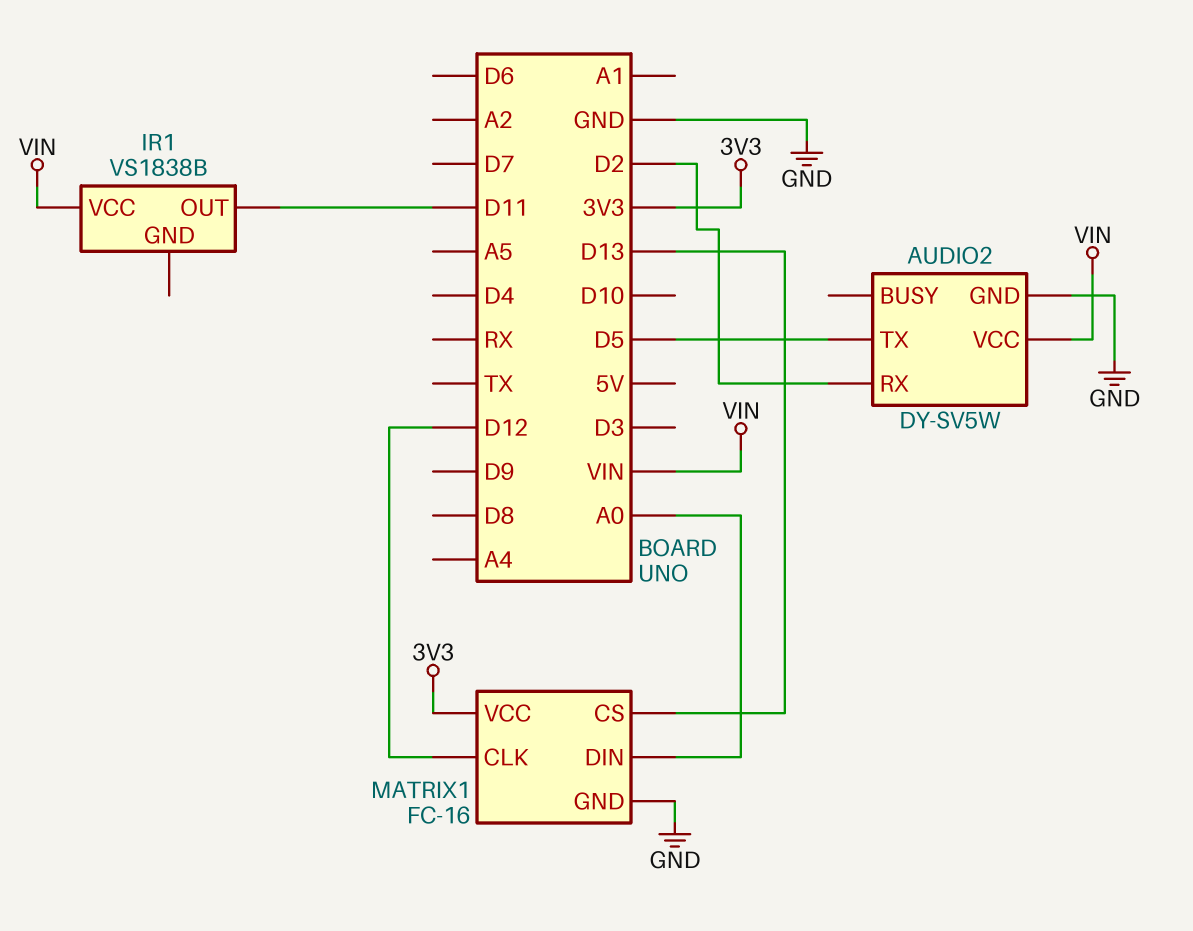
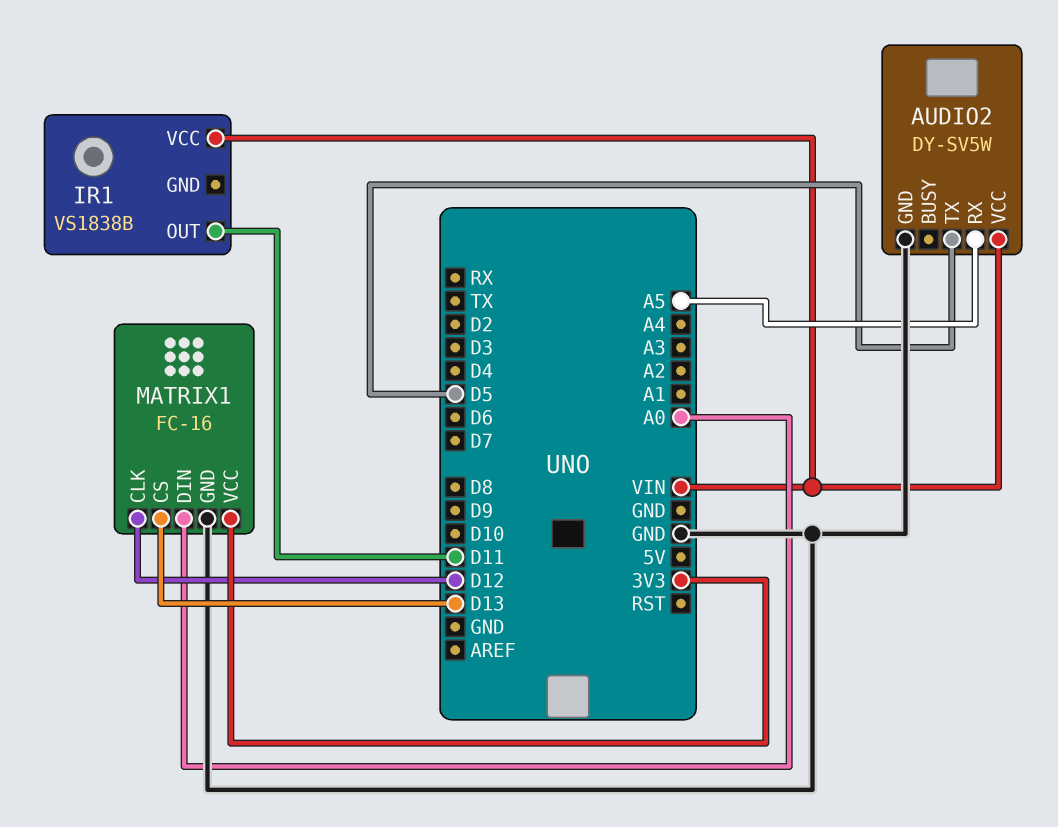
AUDIO2 pin RX: D2 -> A5

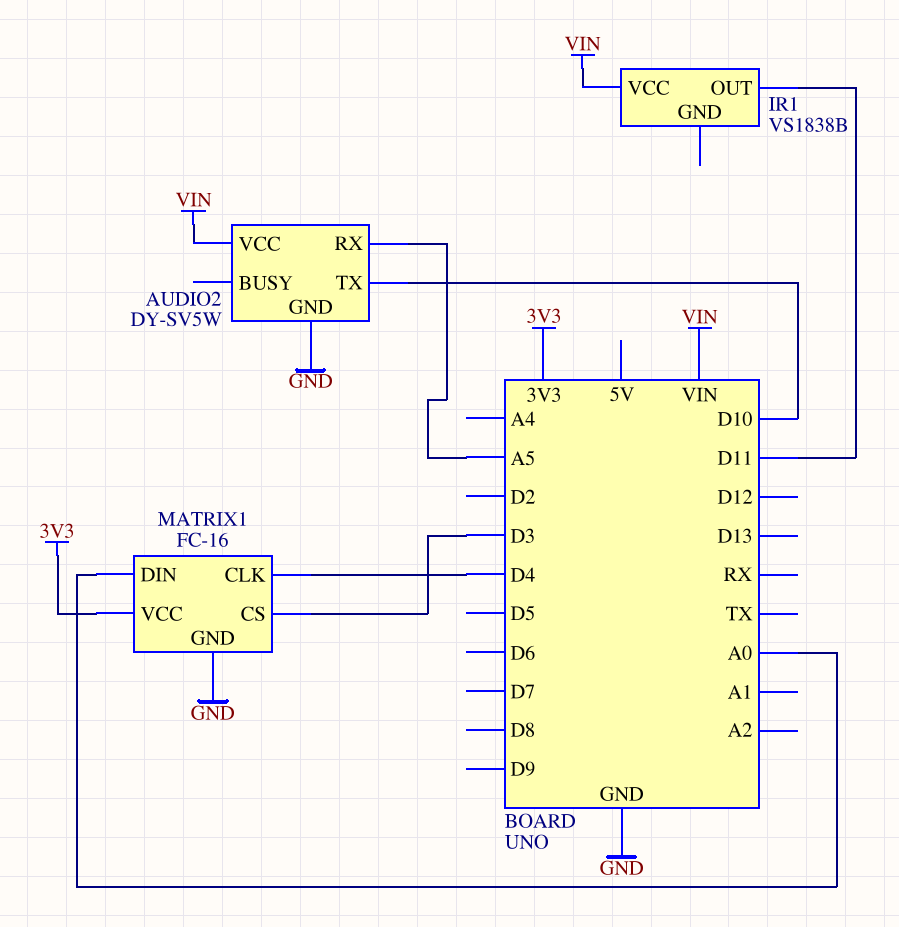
AUDIO2 pin TX: D5 -> D10
MATRIX1 pin CLK: D12 -> D4
MATRIX1 pin CS: D13 -> D3

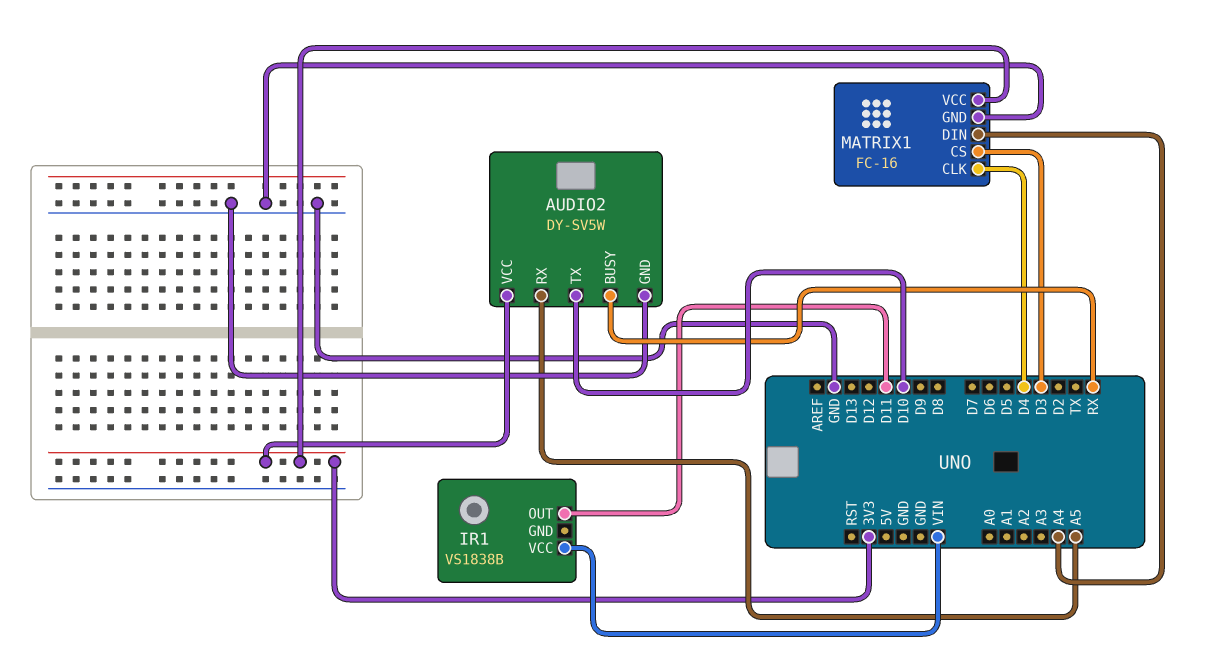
AUDIO2 pin BUSY: none -> RX
AUDIO2 pin VCC: VIN -> 3V3
MATRIX1 pin DIN: A0 -> A4

